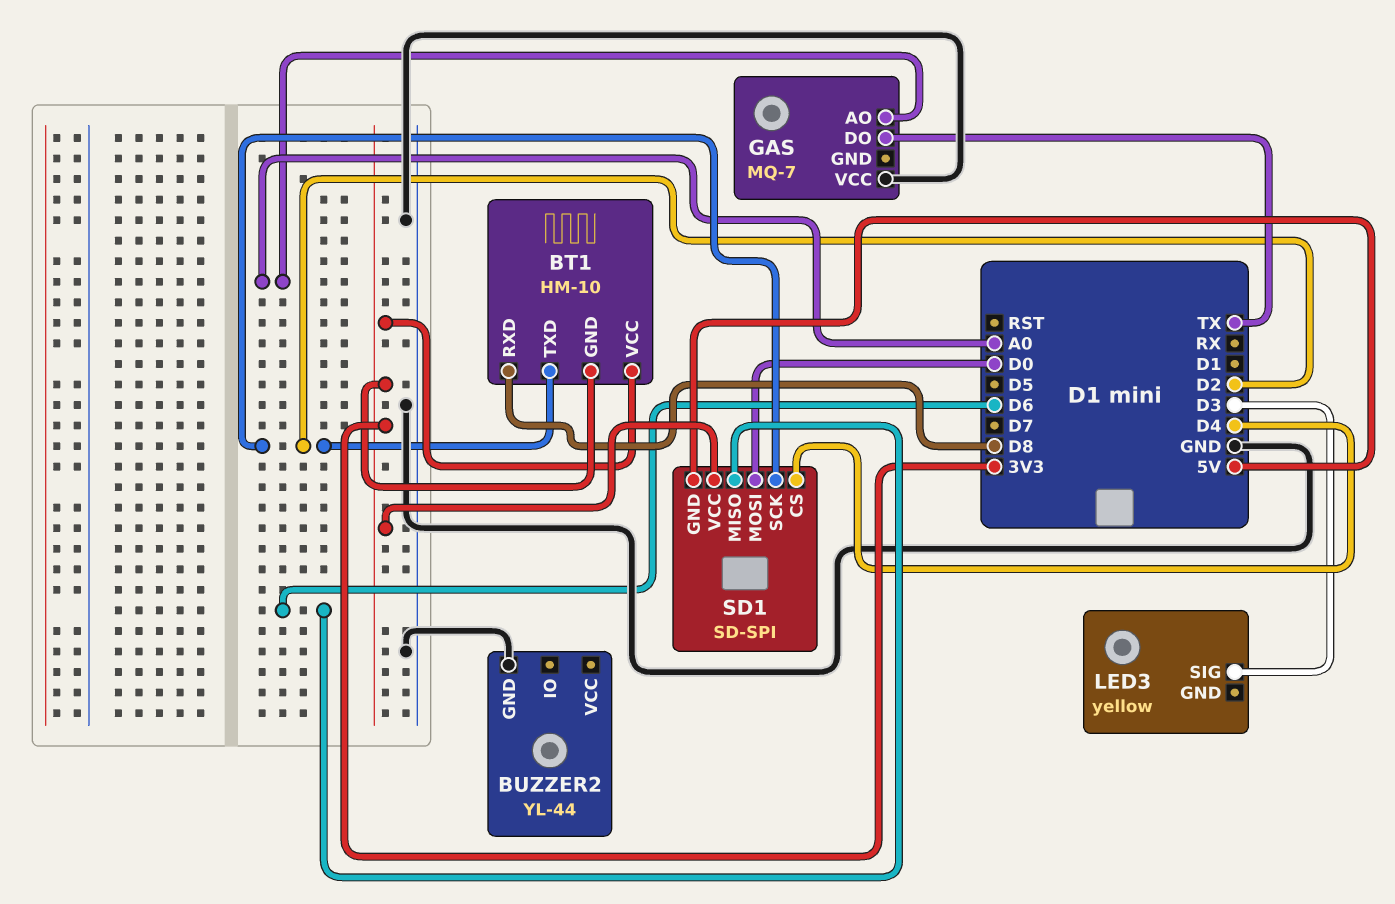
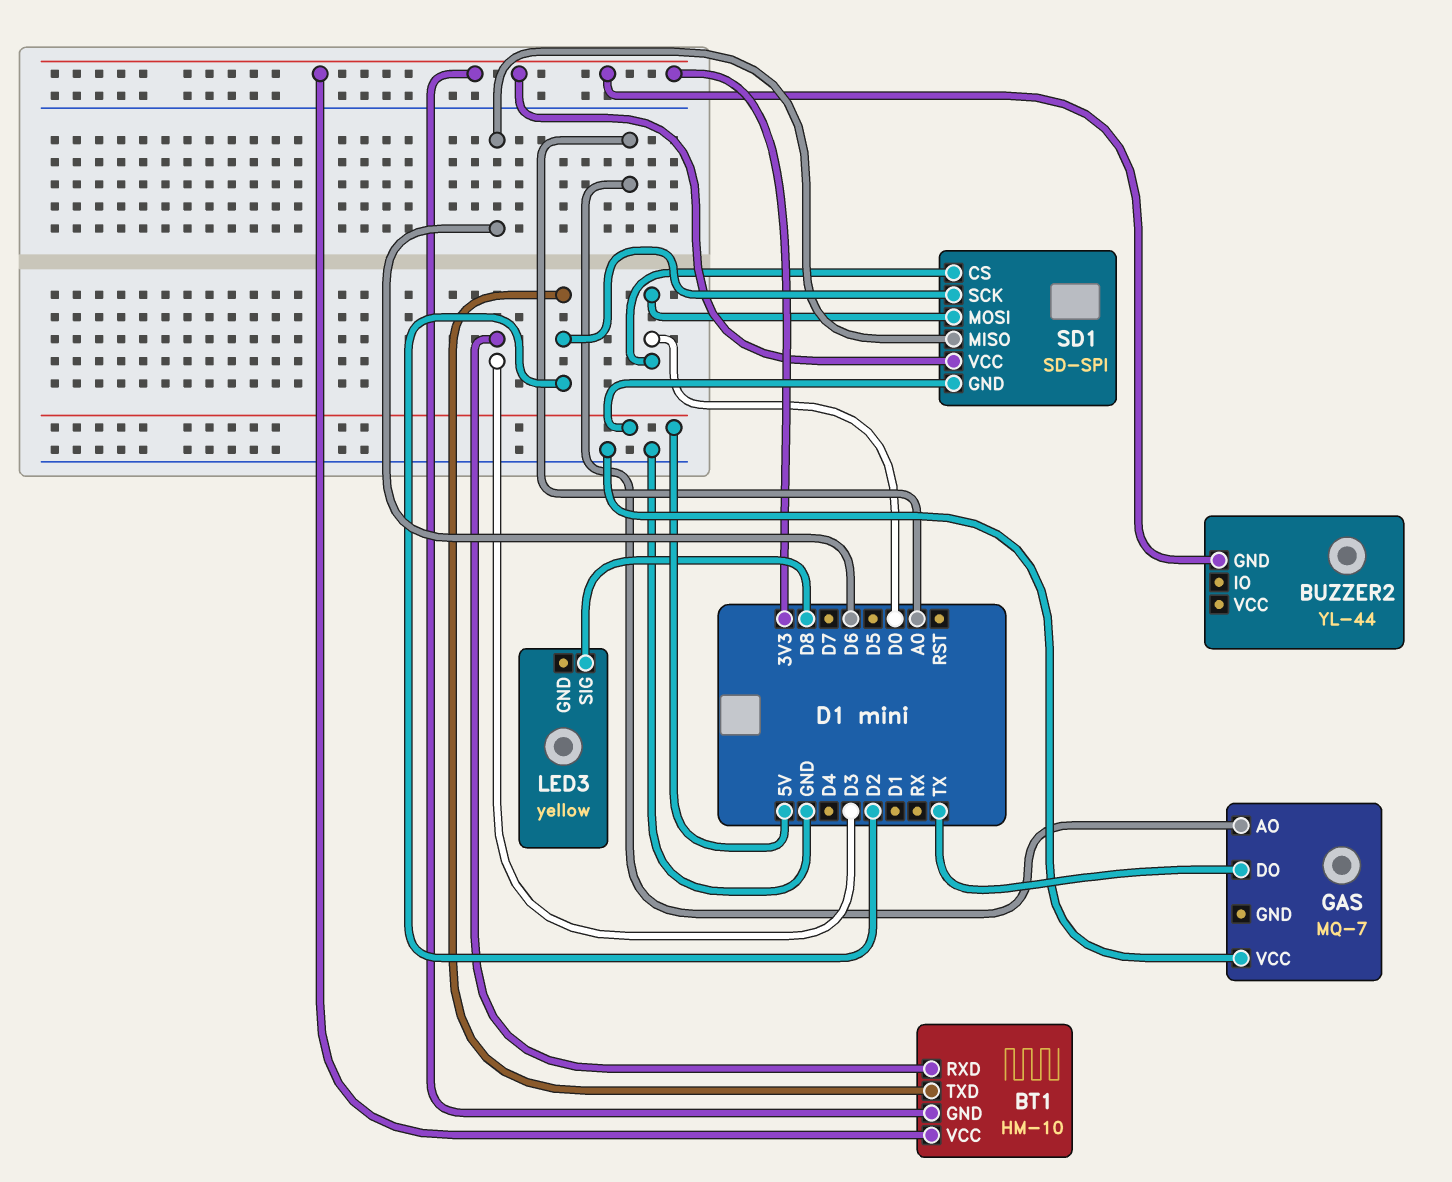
BT1 pin RXD: D8 -> D3
BUZZER2 pin GND: GND -> 3V3
LED3 pin SIG: D3 -> D8
SD1 pin CS: D4 -> D0

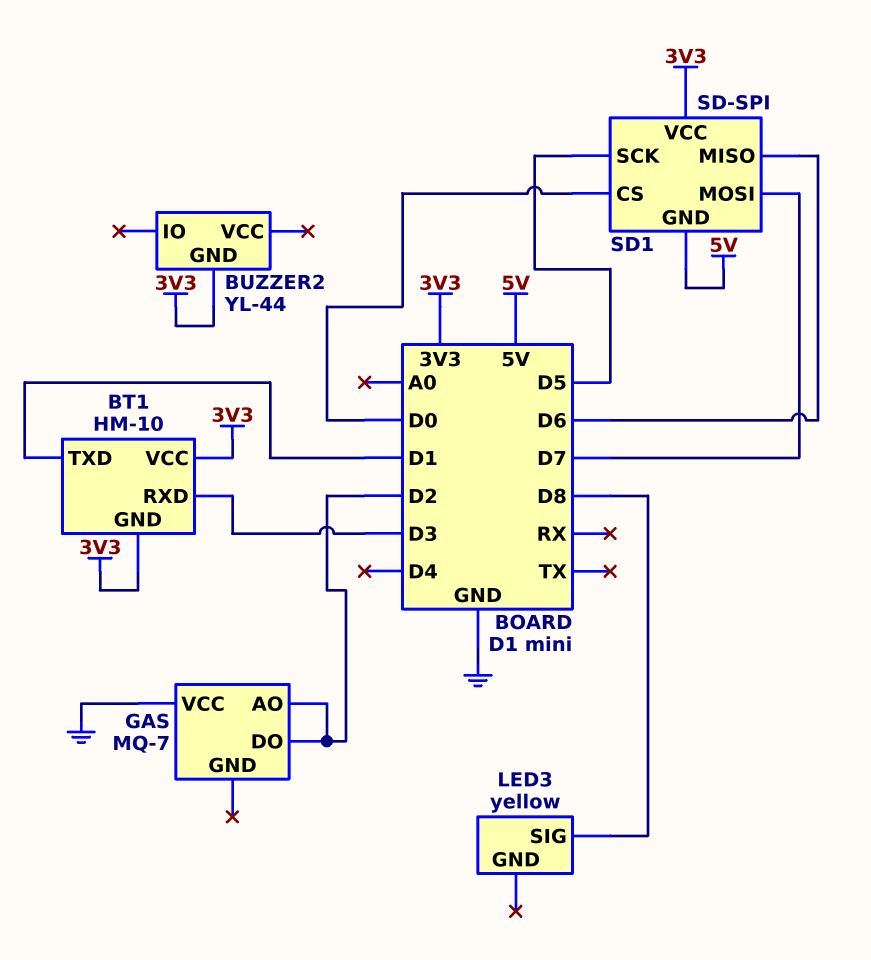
BT1 pin TXD: D2 -> D1
GAS pin AO: A0 -> D2
GAS pin DO: TX -> D2
SD1 pin MOSI: D0 -> D7
SD1 pin SCK: D2 -> D5

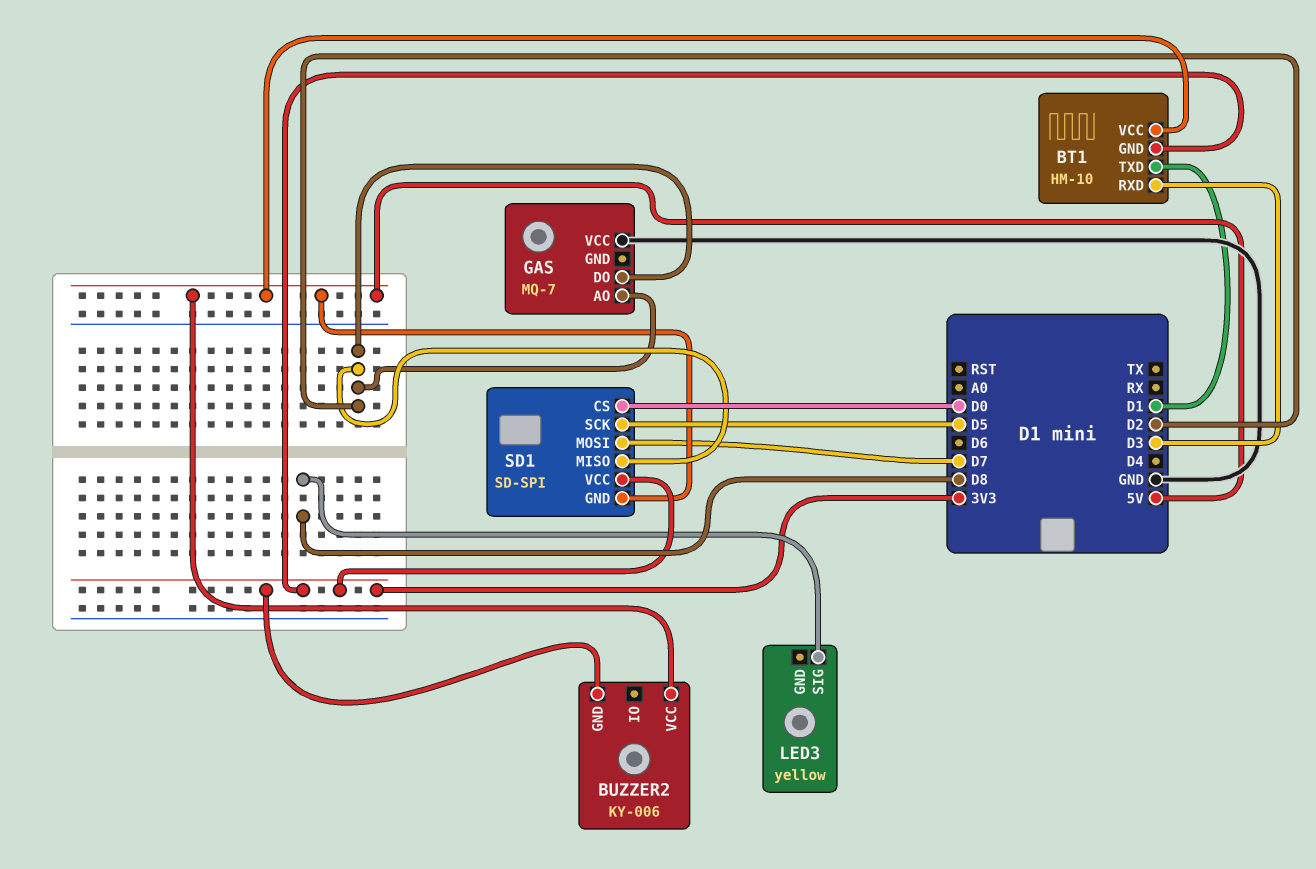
BT1 pin VCC: 3V3 -> 5V
BUZZER2: YL-44 -> KY-006
BUZZER2 pin VCC: none -> 5V
SD1 pin MISO: D6 -> D2

